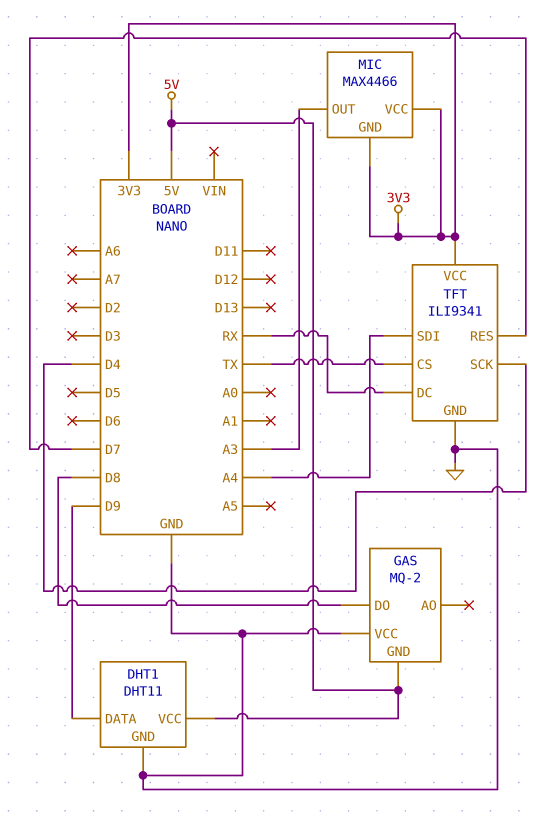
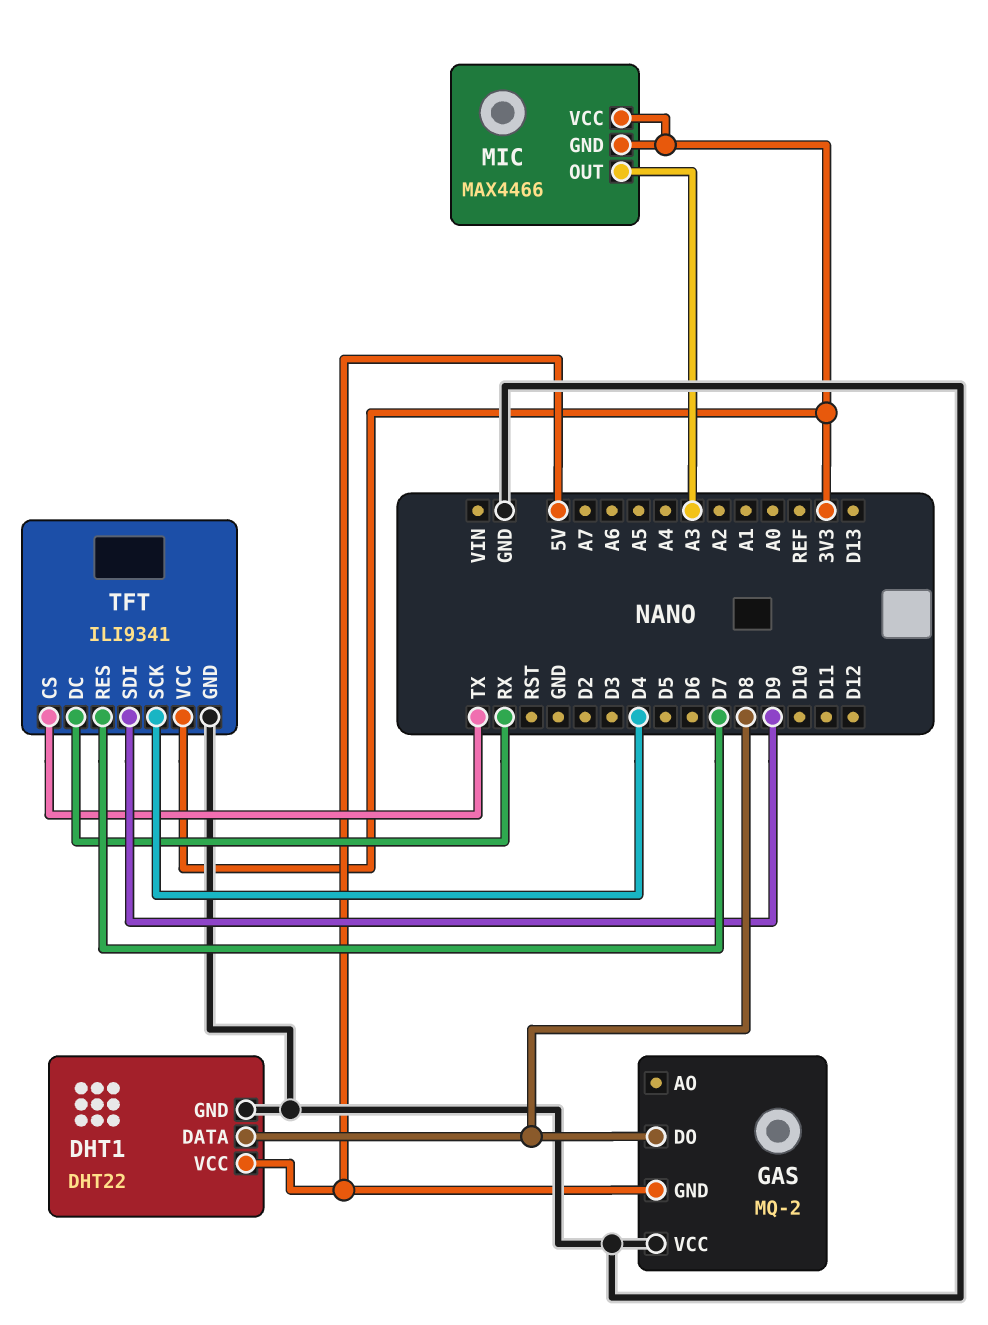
DHT1: DHT11 -> DHT22
DHT1 pin DATA: D9 -> D8
TFT pin SDI: A4 -> D9

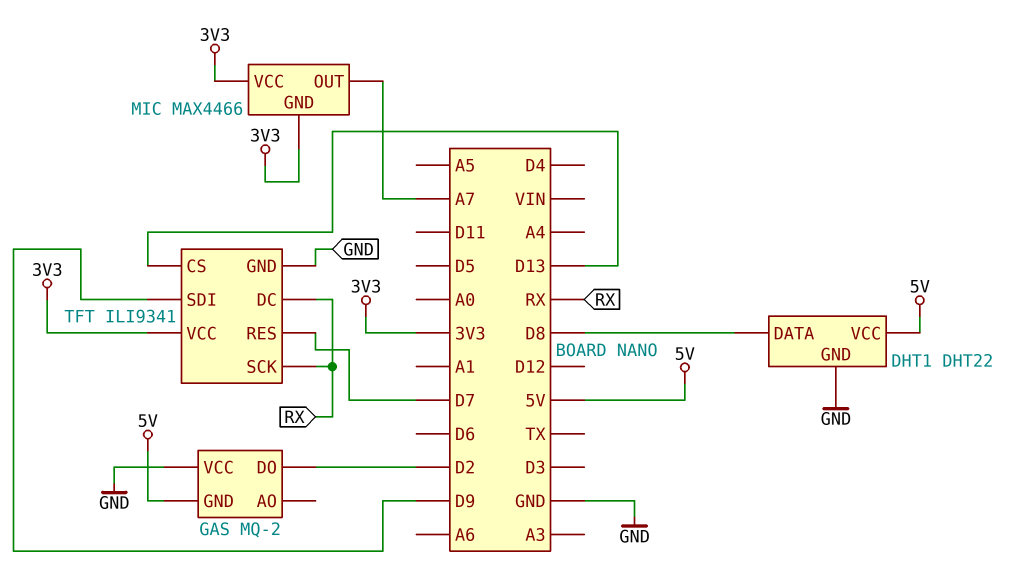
GAS pin DO: D8 -> D2
MIC pin OUT: A3 -> A7
TFT pin CS: TX -> D13
TFT pin SCK: D4 -> RX

